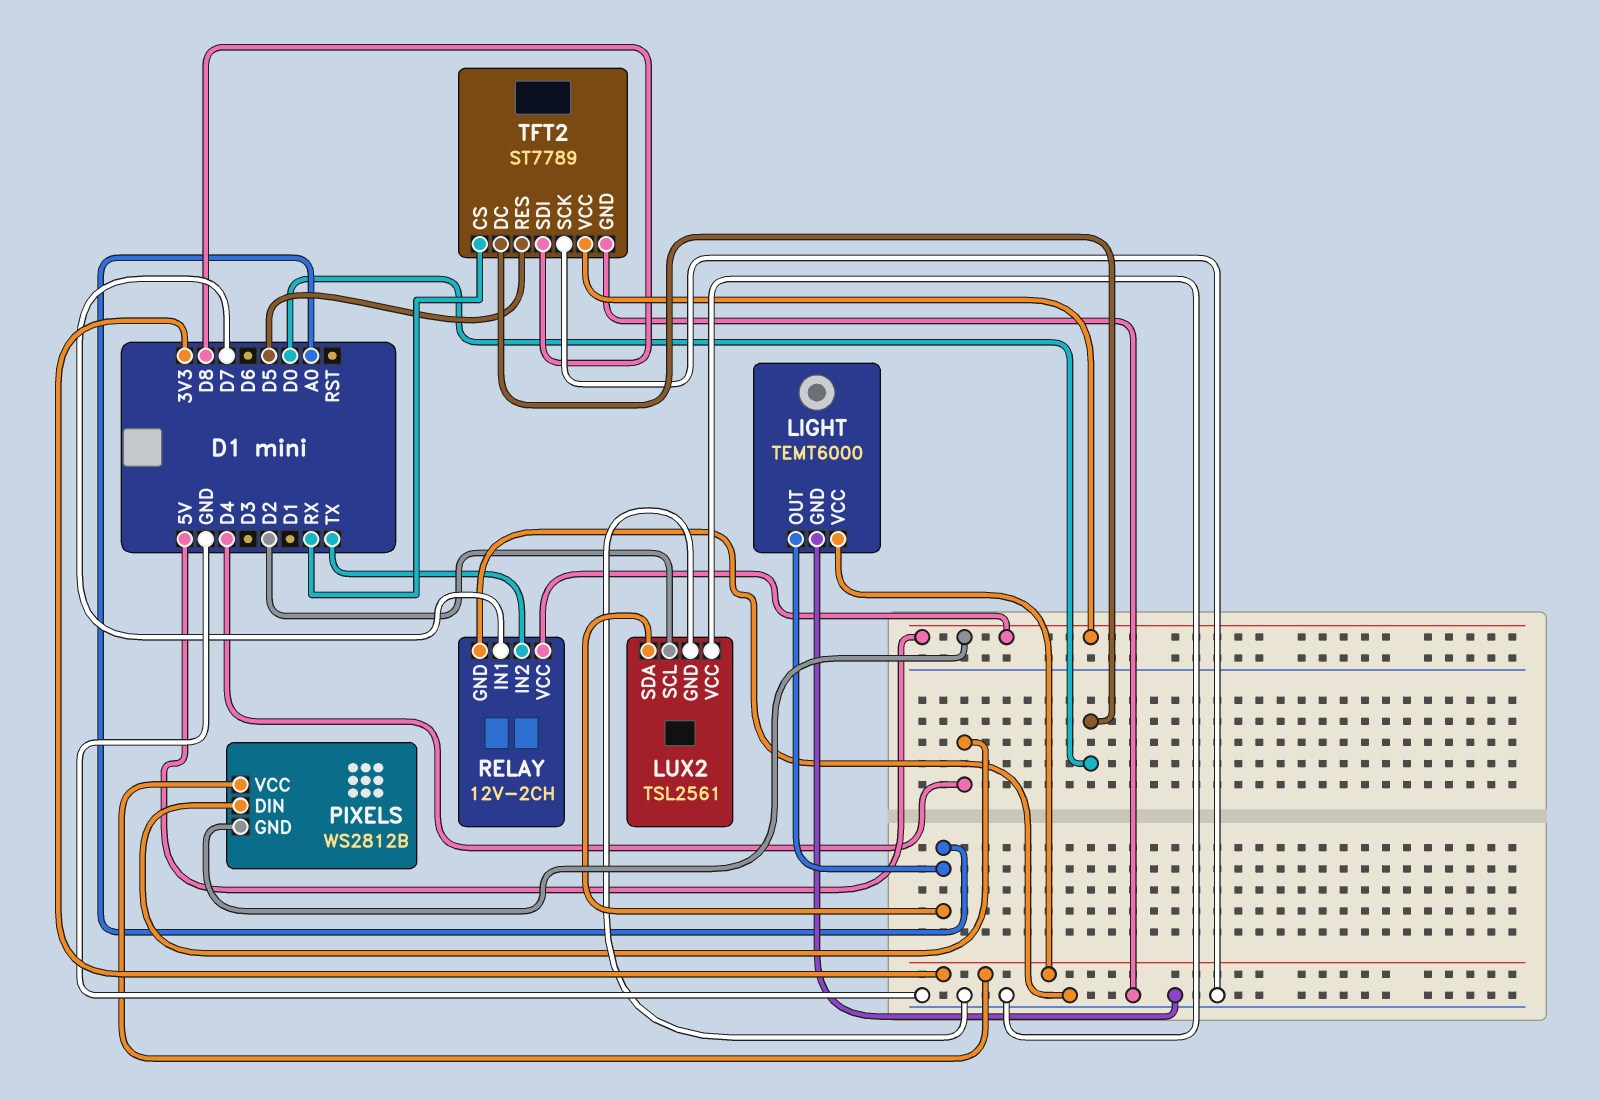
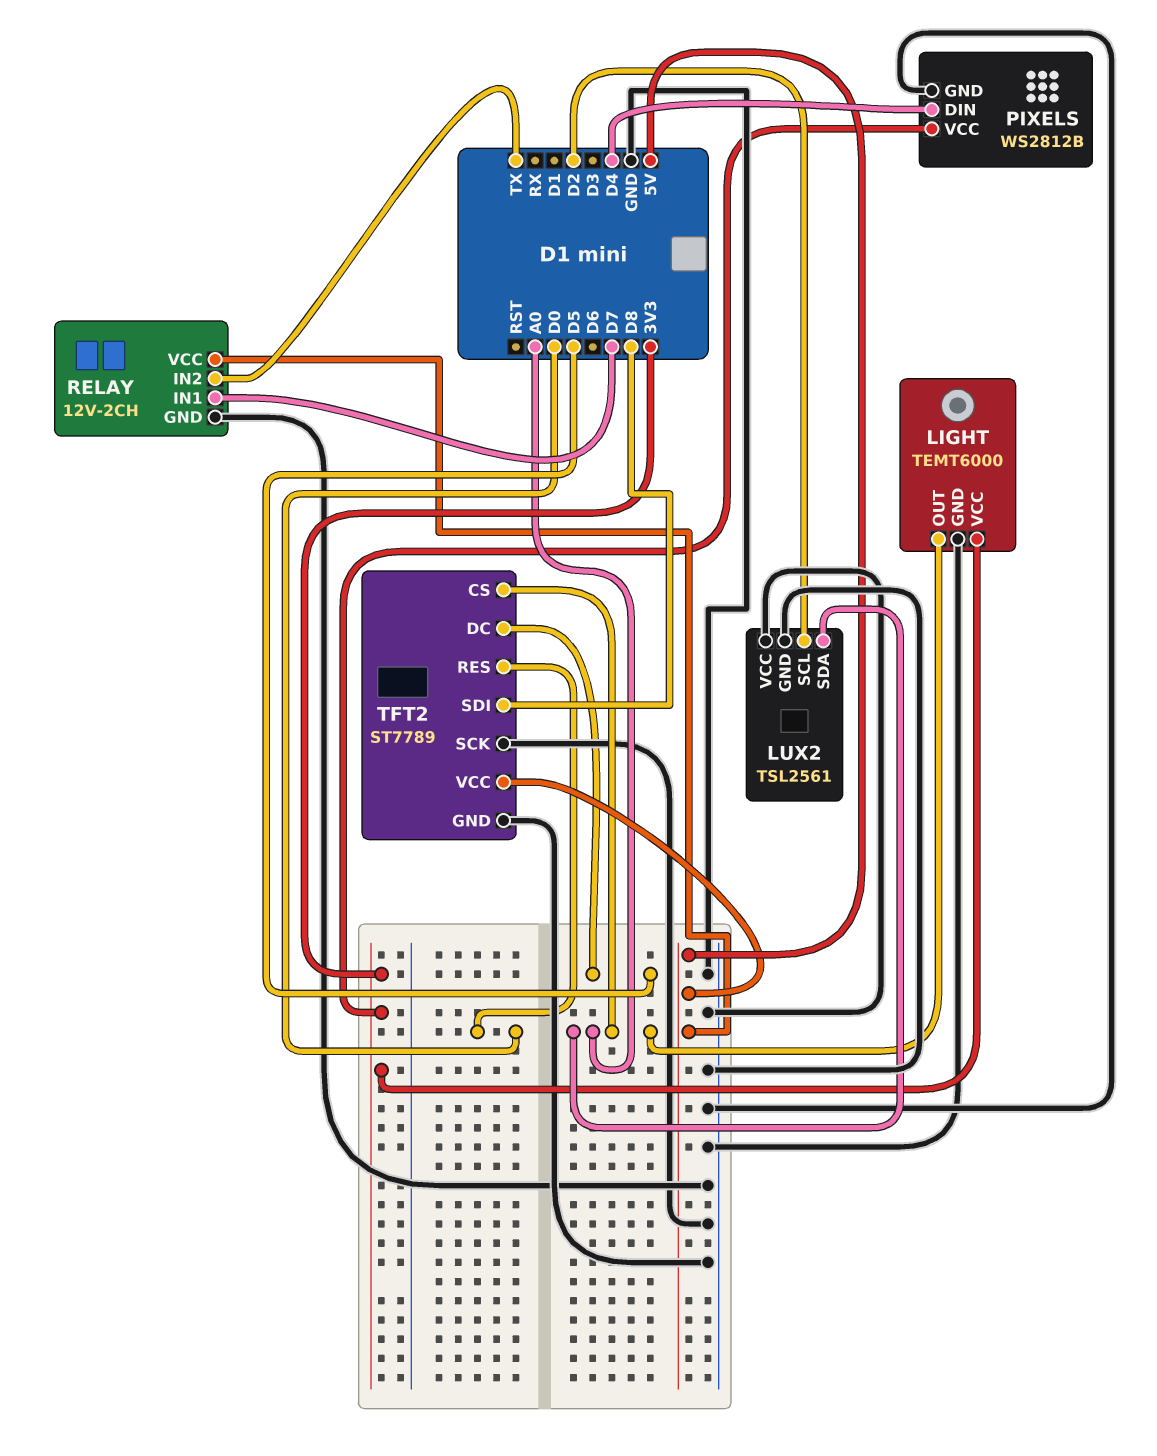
PIXELS pin GND: 5V -> GND
TFT2 pin CS: RX -> A0
TFT2 pin DC: D0 -> D5
TFT2 pin RES: D5 -> D0

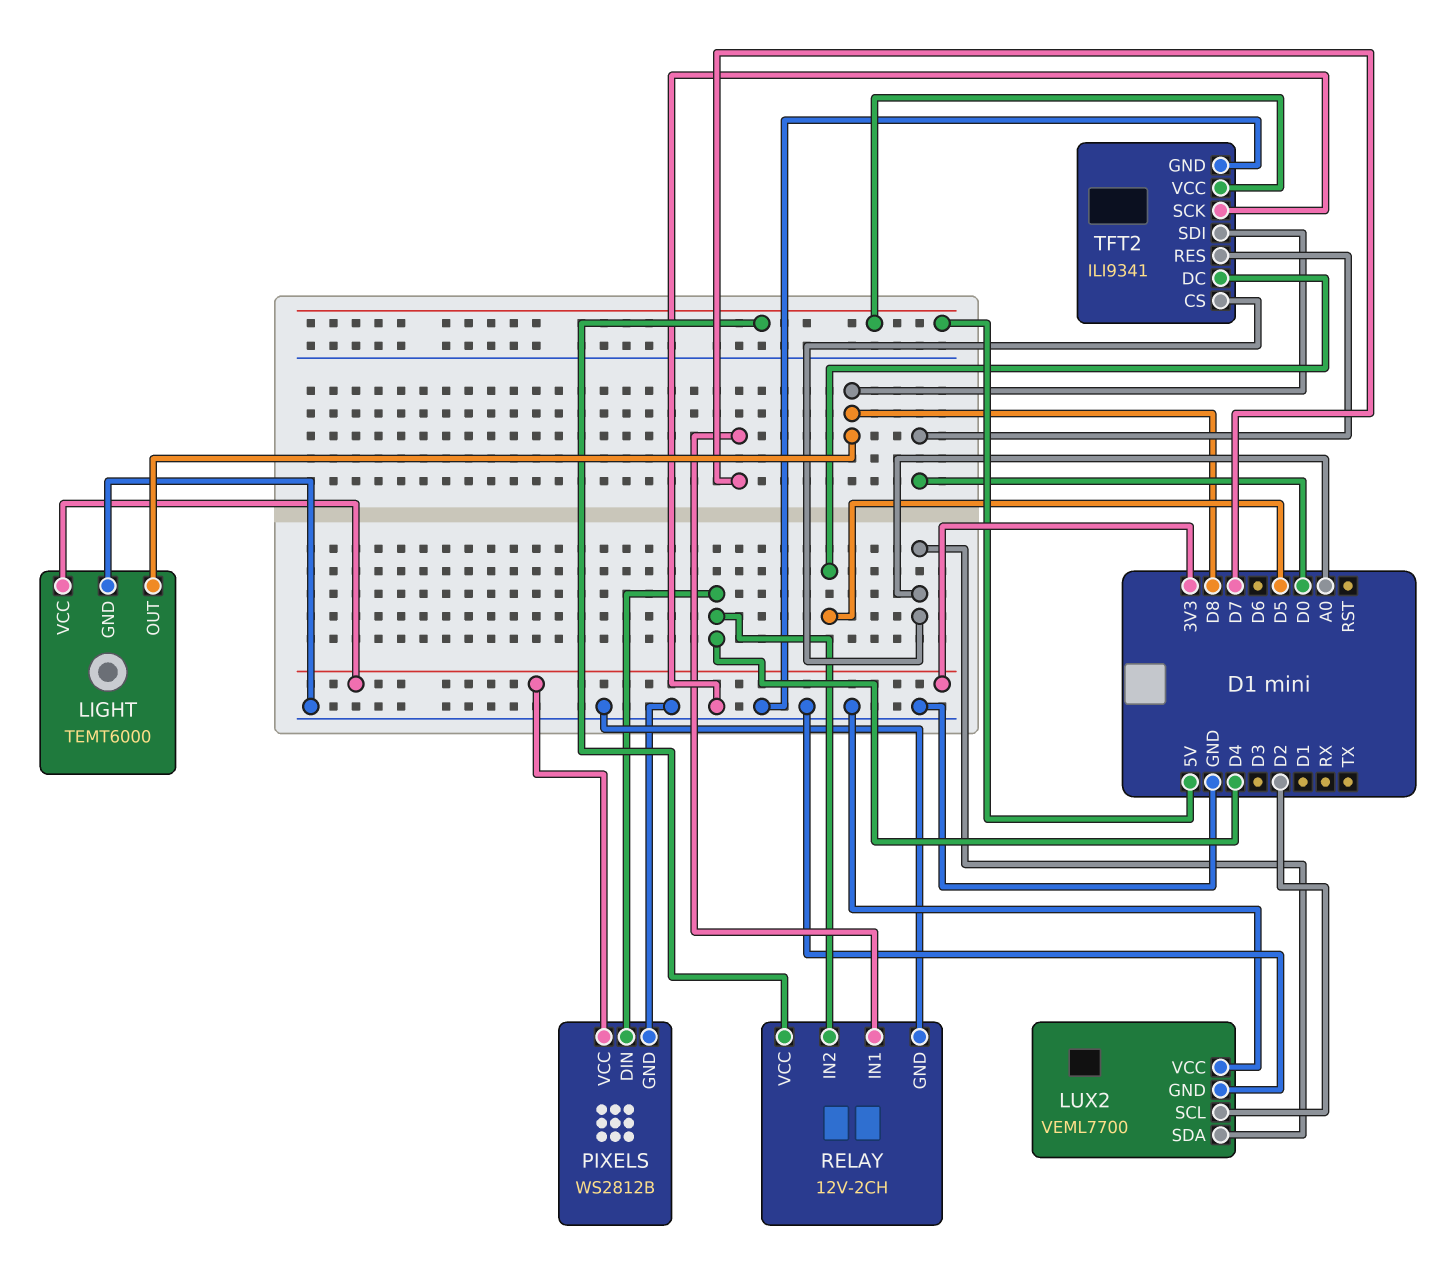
LIGHT pin OUT: A0 -> D8
LUX2: TSL2561 -> VEML7700
RELAY pin IN2: TX -> D4
TFT2: ST7789 -> ILI9341

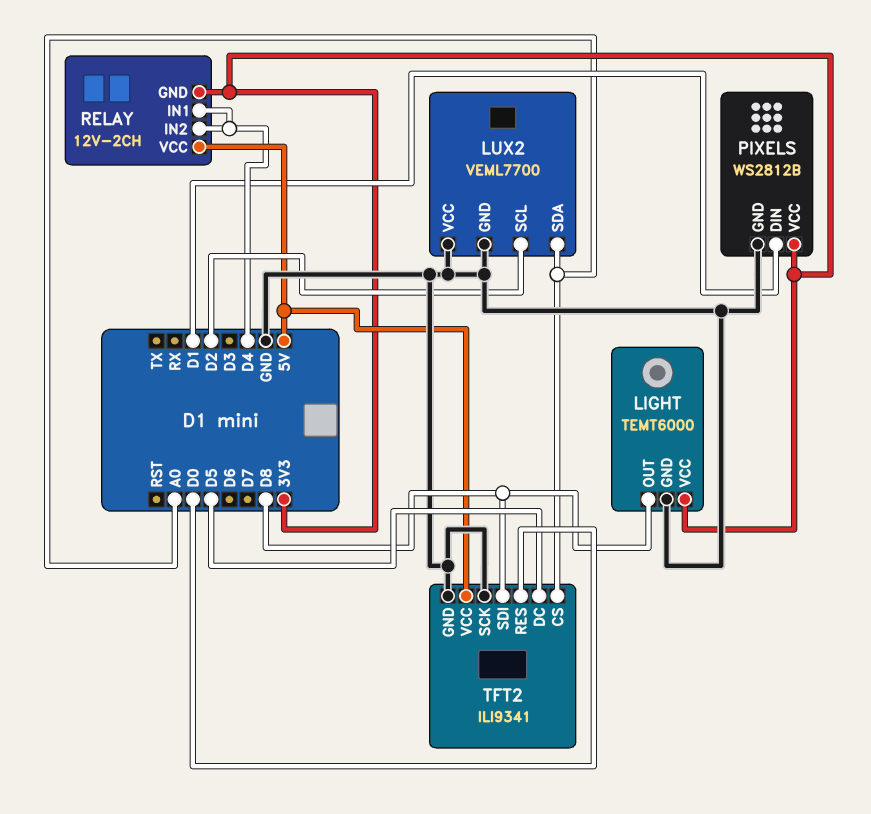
PIXELS pin DIN: D4 -> D1
RELAY pin GND: GND -> 3V3
RELAY pin IN1: D7 -> D4

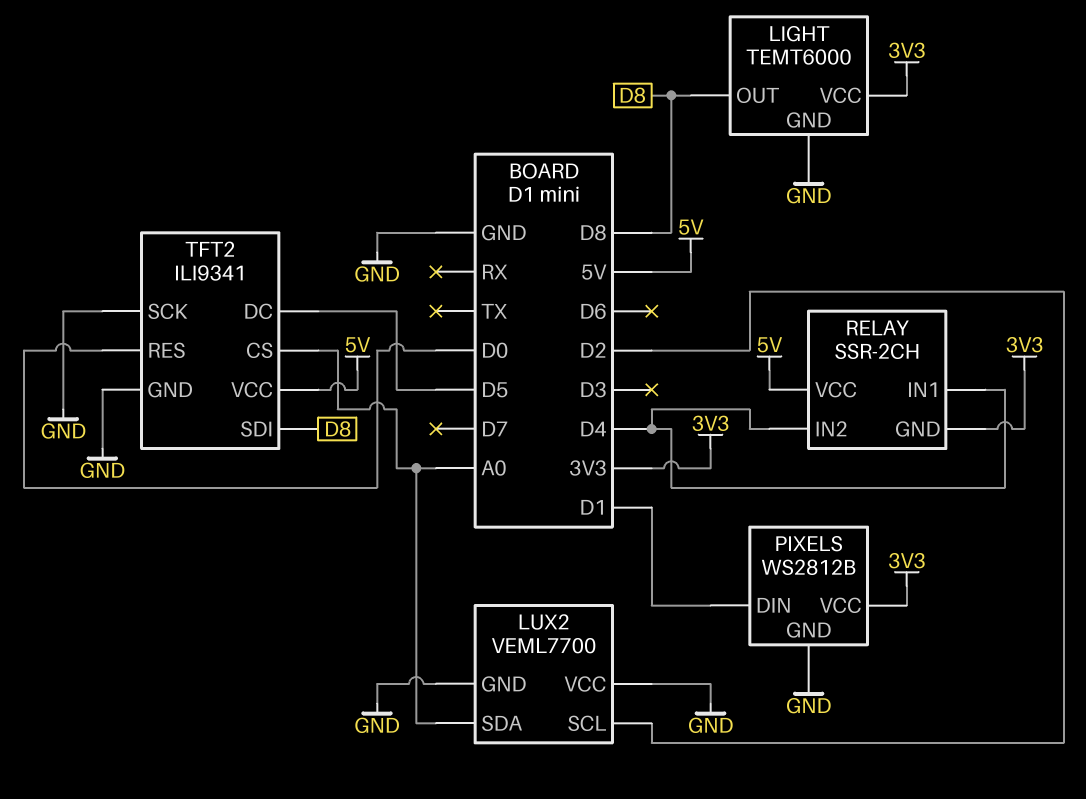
RELAY: 12V-2CH -> SSR-2CH

